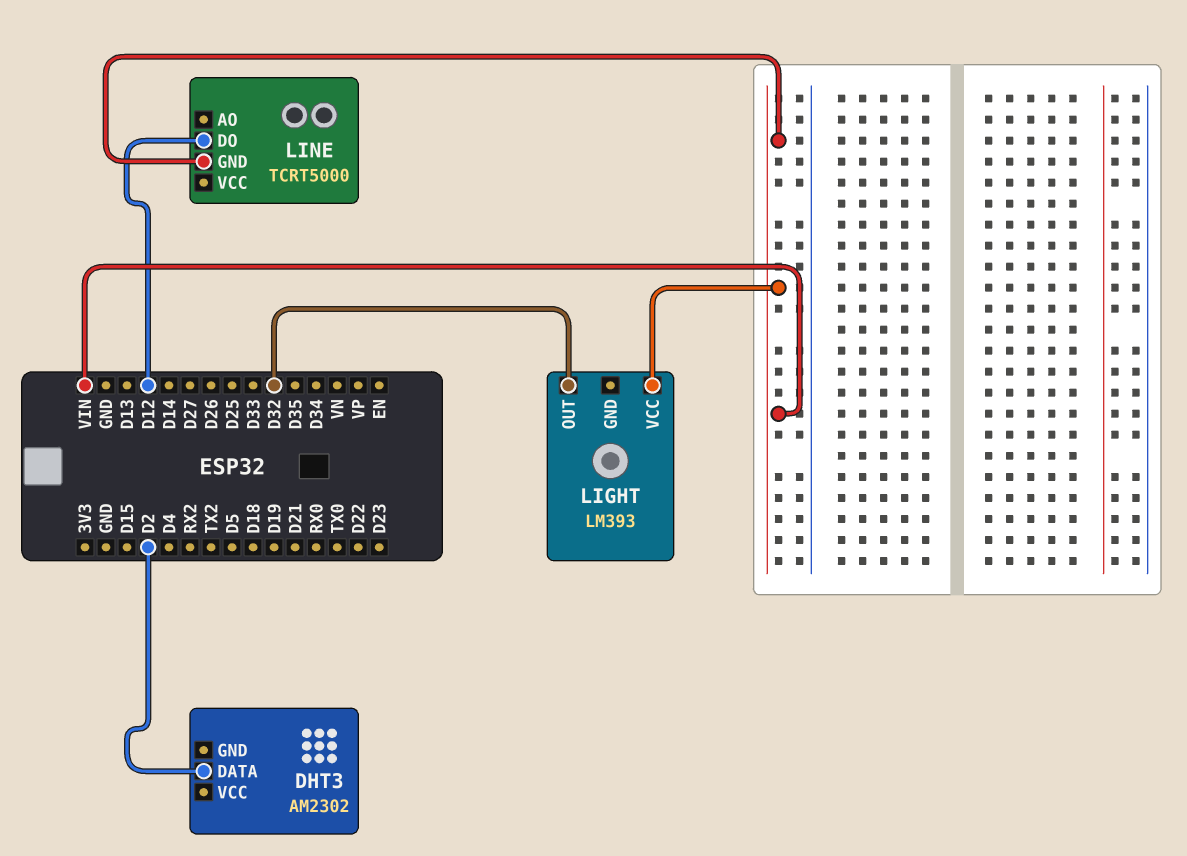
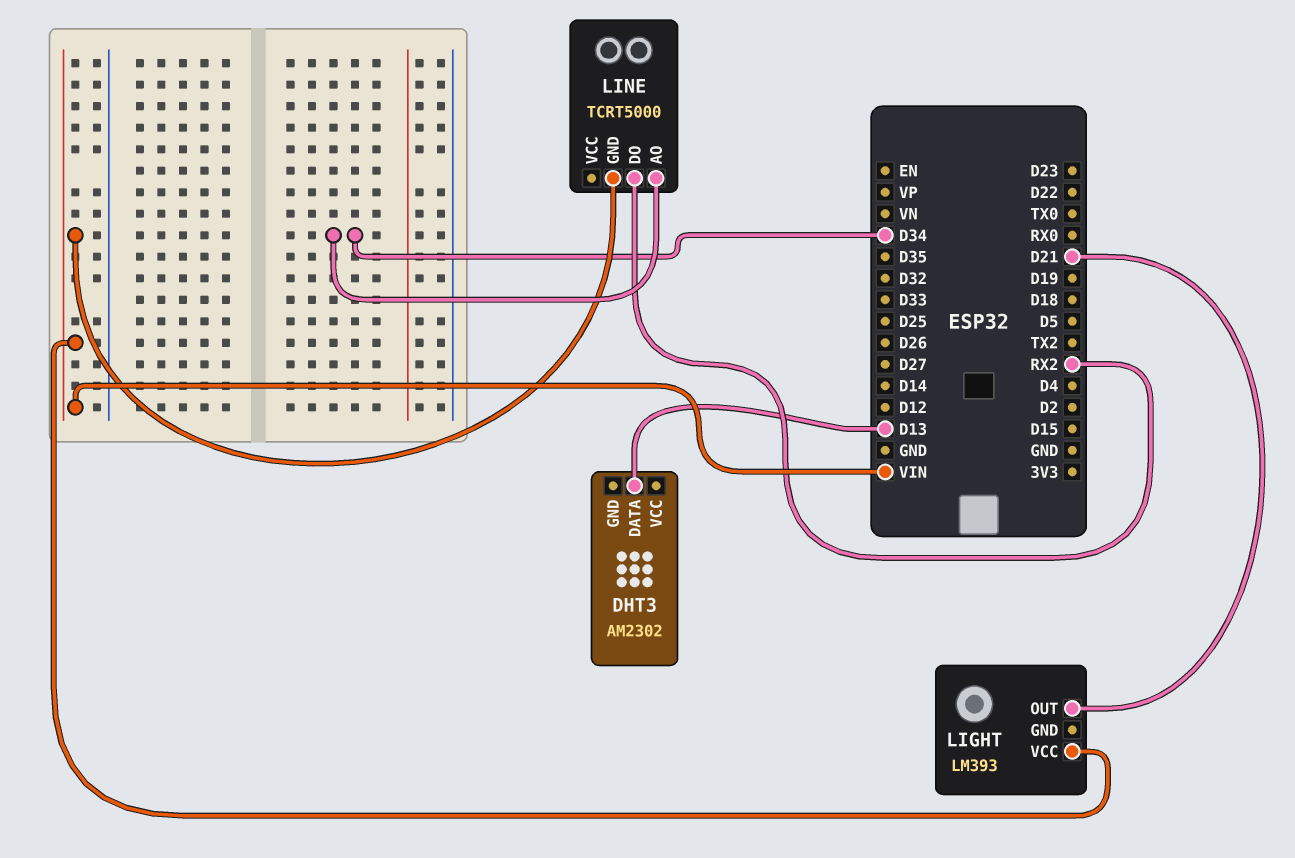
DHT3 pin DATA: D2 -> D13
LIGHT pin OUT: D32 -> D21
LINE pin AO: none -> D34
LINE pin DO: D12 -> RX2

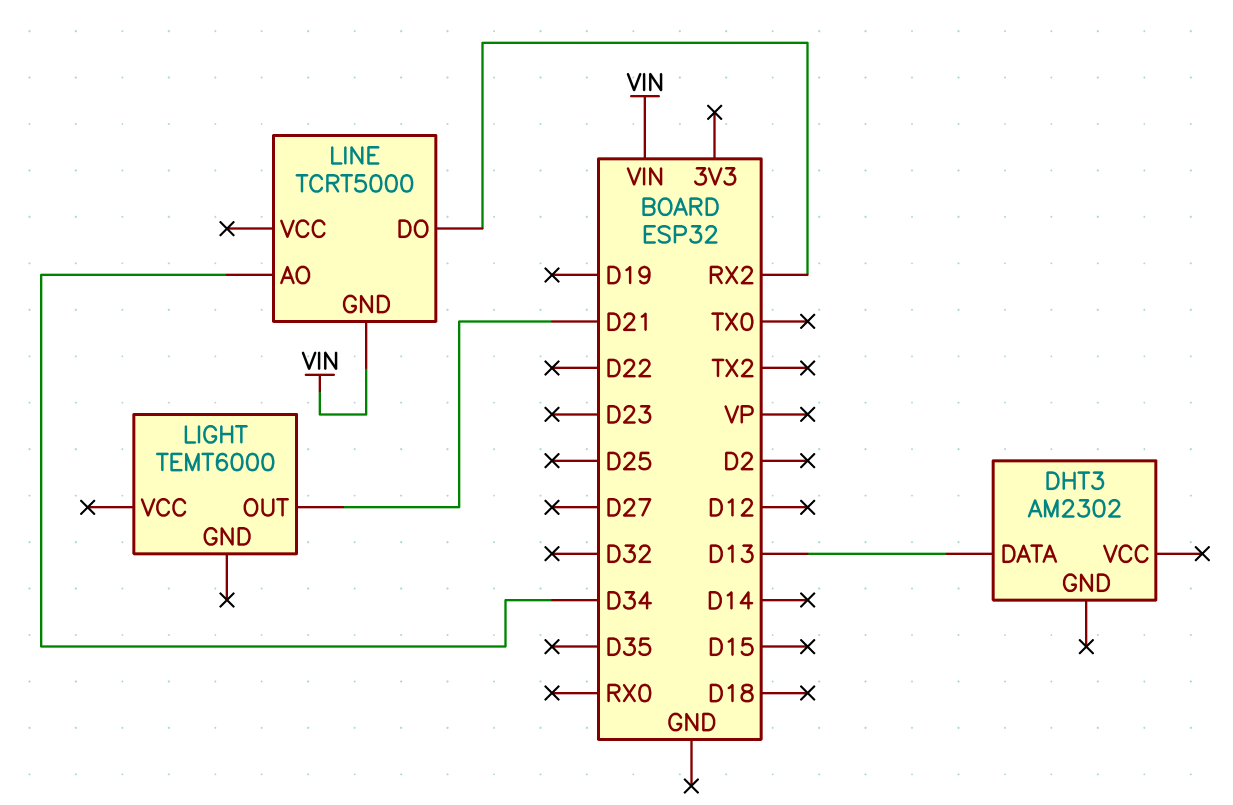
LIGHT: LM393 -> TEMT6000
LIGHT pin VCC: VIN -> none

